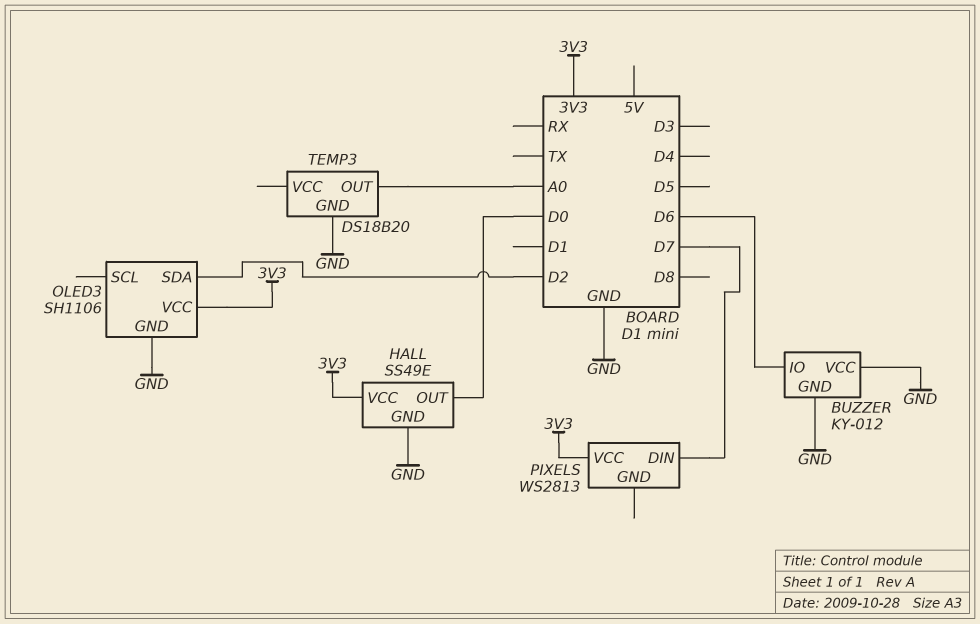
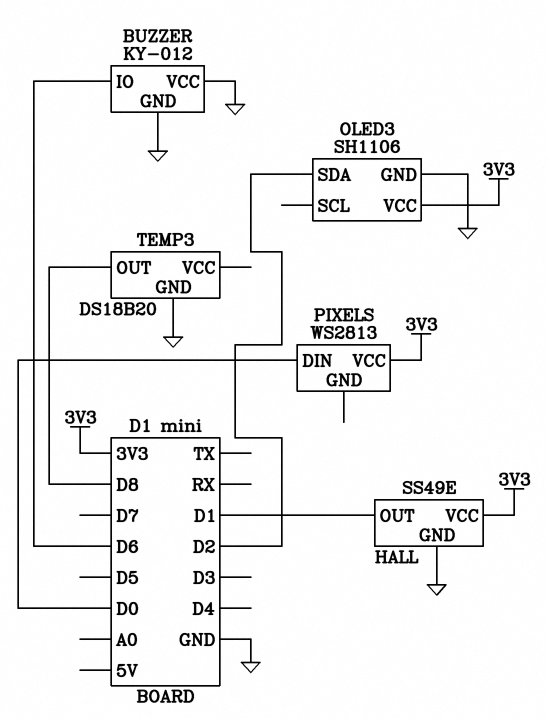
HALL pin OUT: D0 -> D1
PIXELS pin DIN: D7 -> D0
TEMP3 pin OUT: A0 -> D8

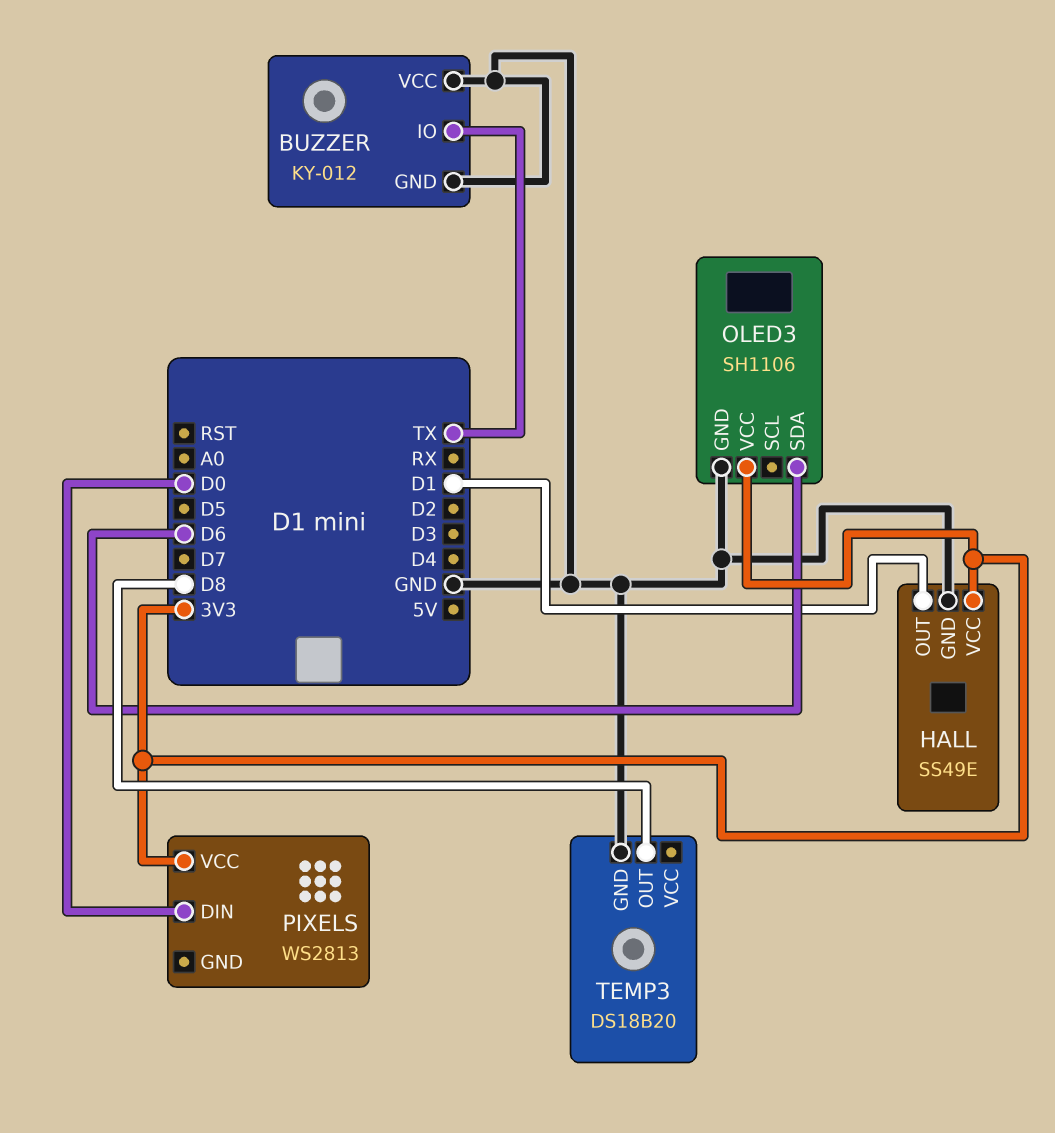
BUZZER pin IO: D6 -> TX
OLED3 pin SDA: D2 -> D6

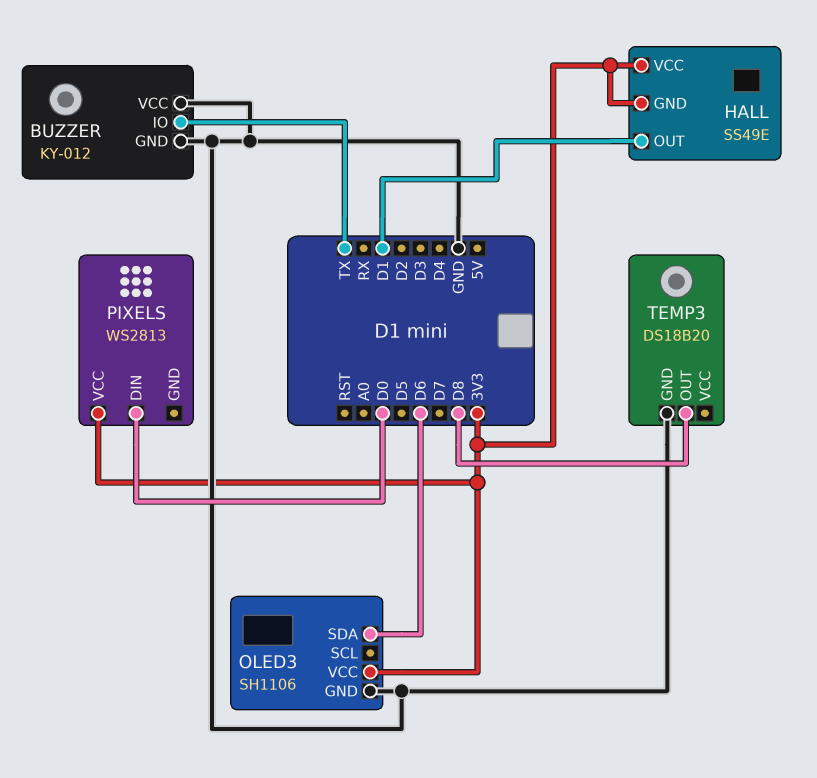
HALL pin GND: GND -> 3V3

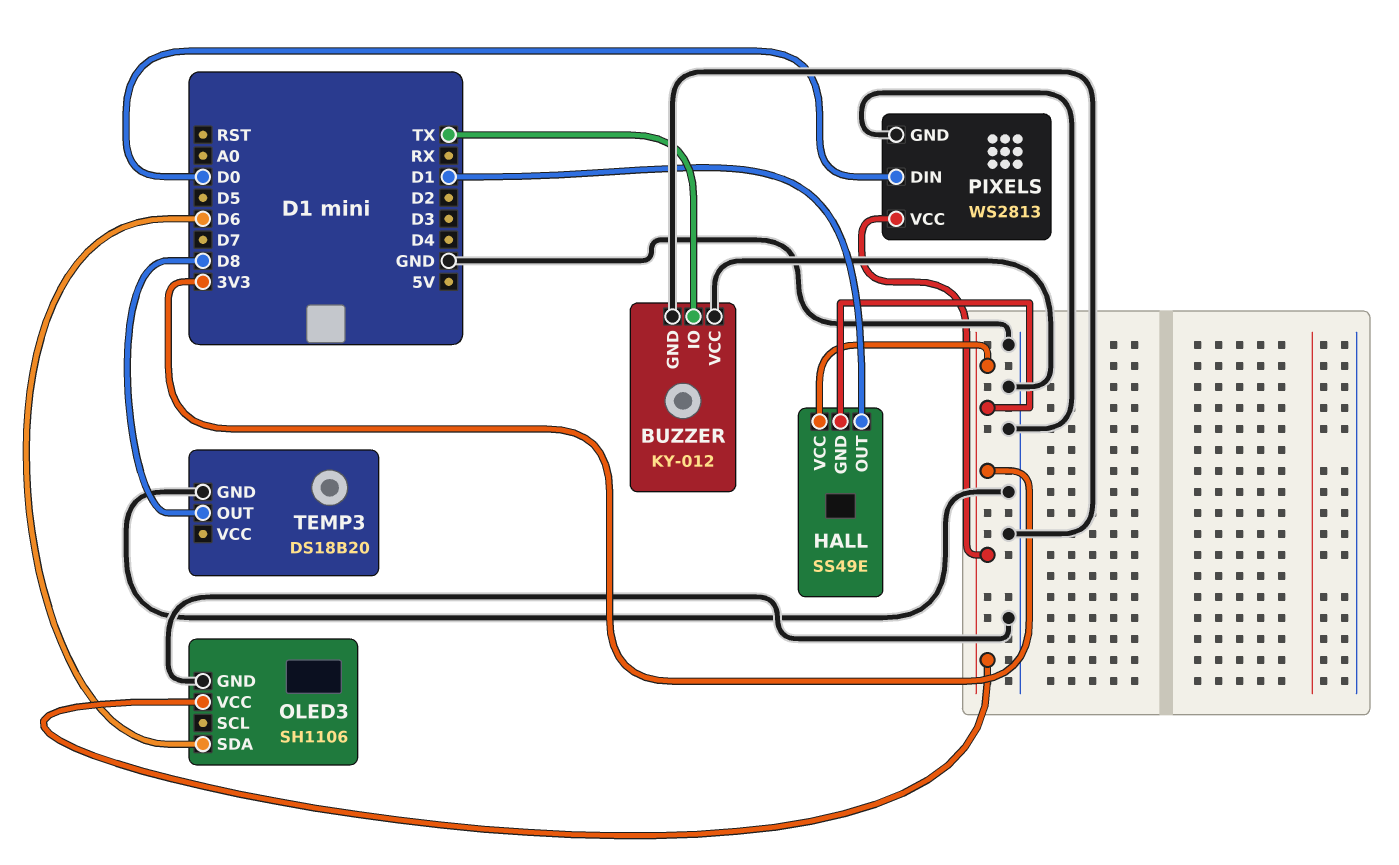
PIXELS pin GND: none -> GND

